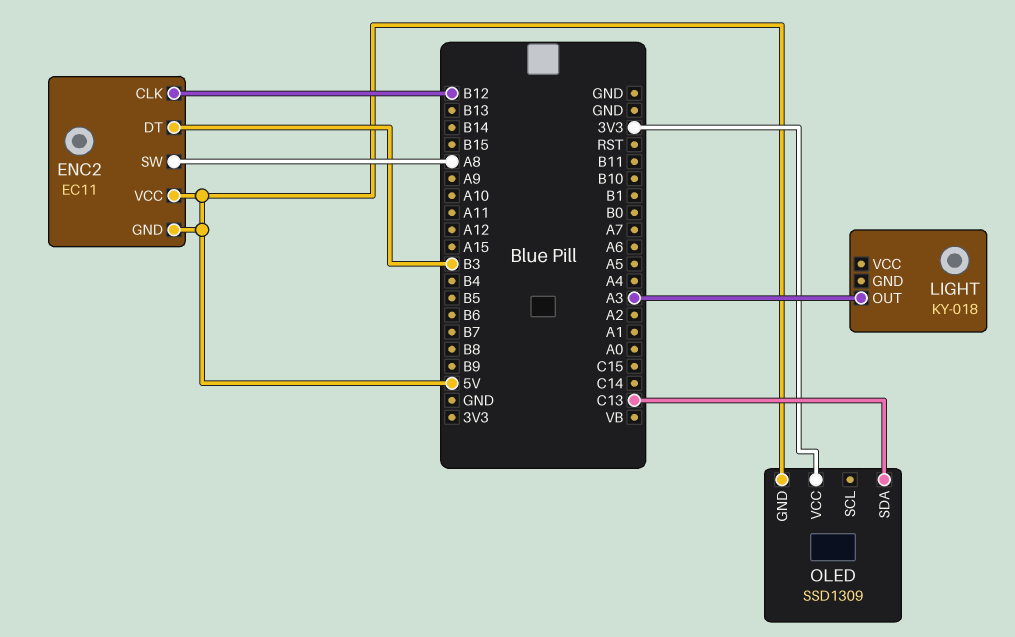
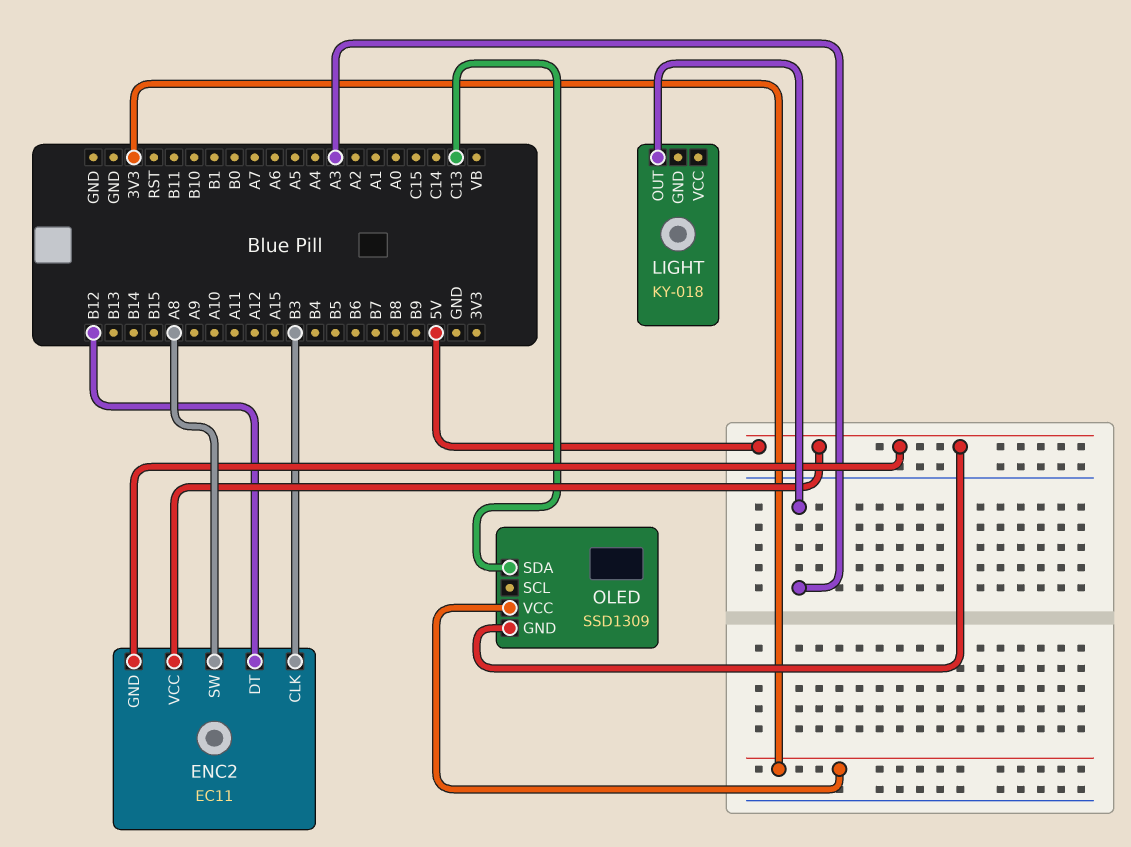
ENC2 pin CLK: B12 -> B3
ENC2 pin DT: B3 -> B12

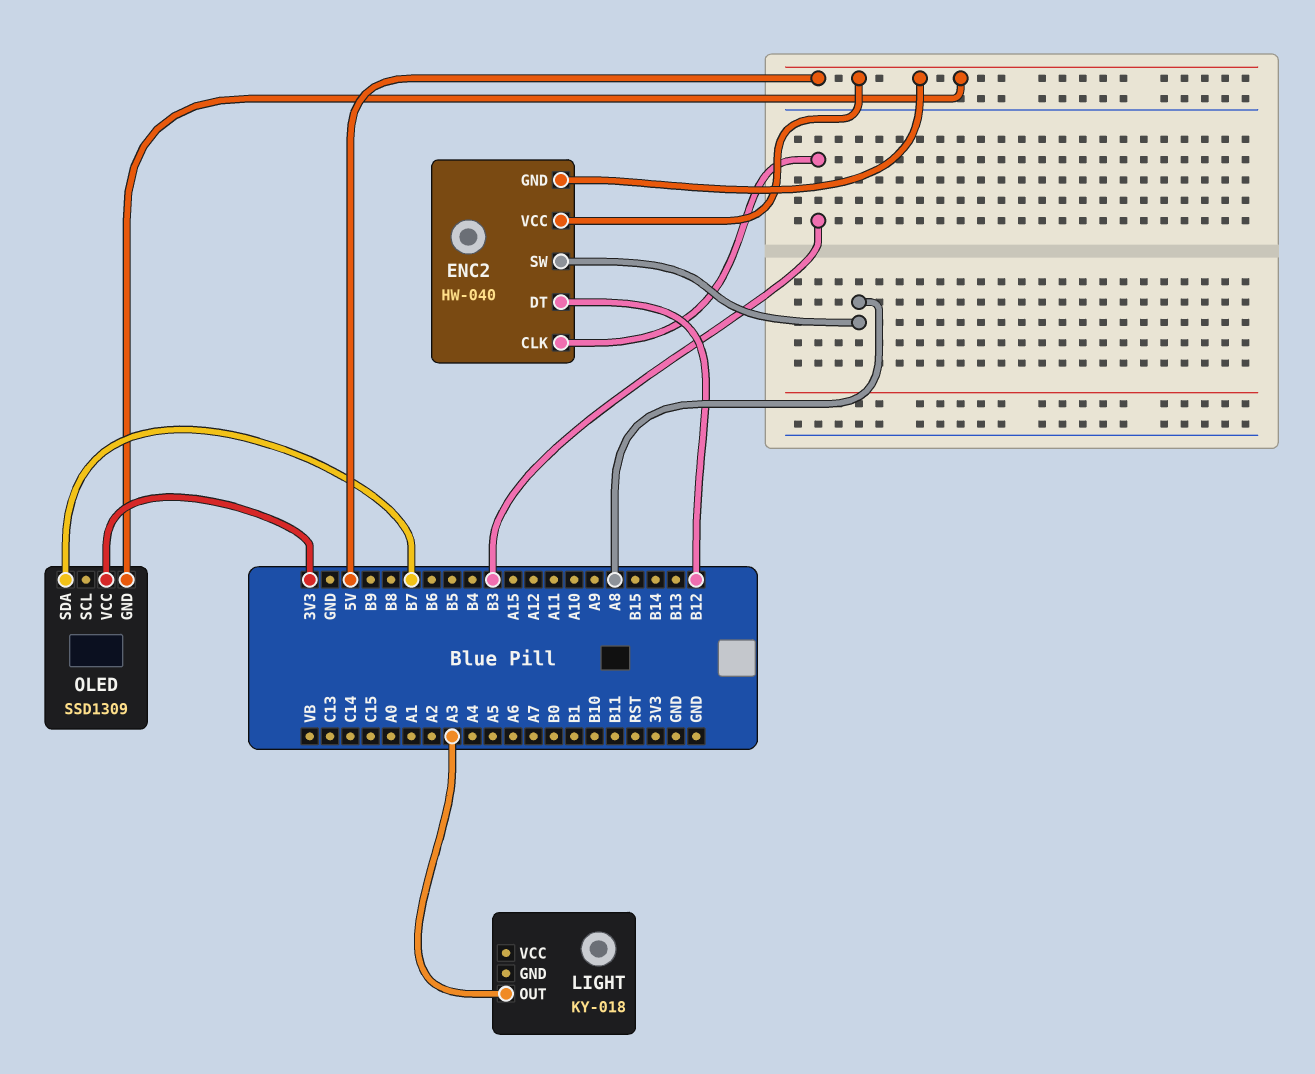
ENC2: EC11 -> HW-040
OLED pin SDA: C13 -> B7

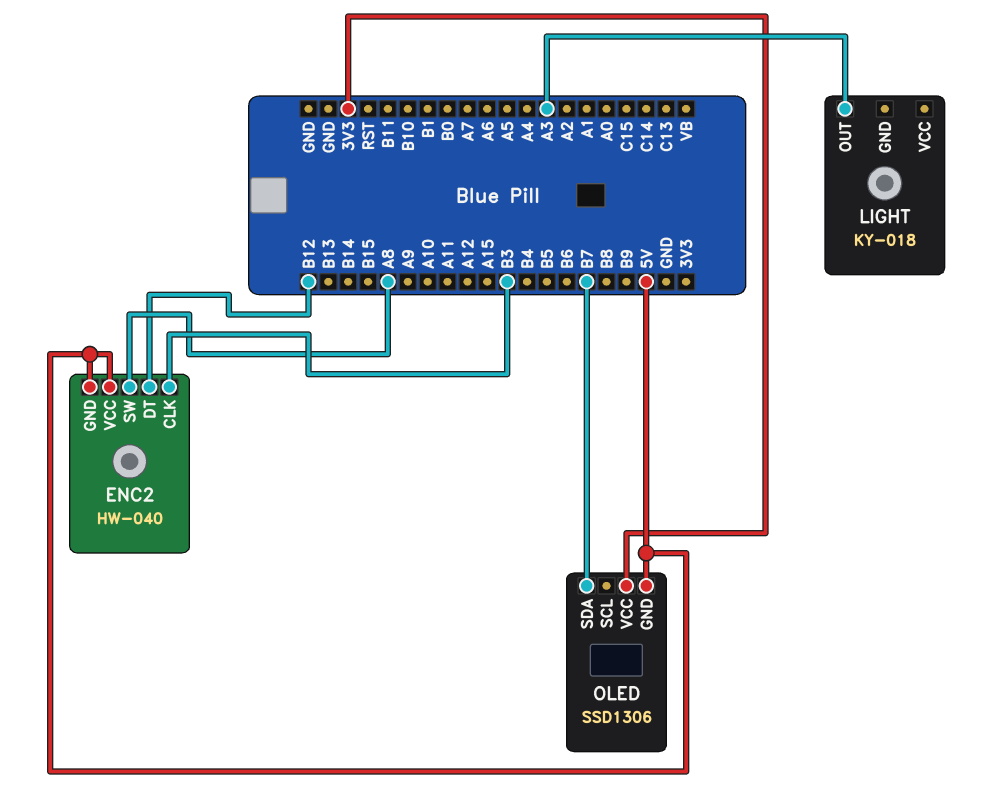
OLED: SSD1309 -> SSD1306

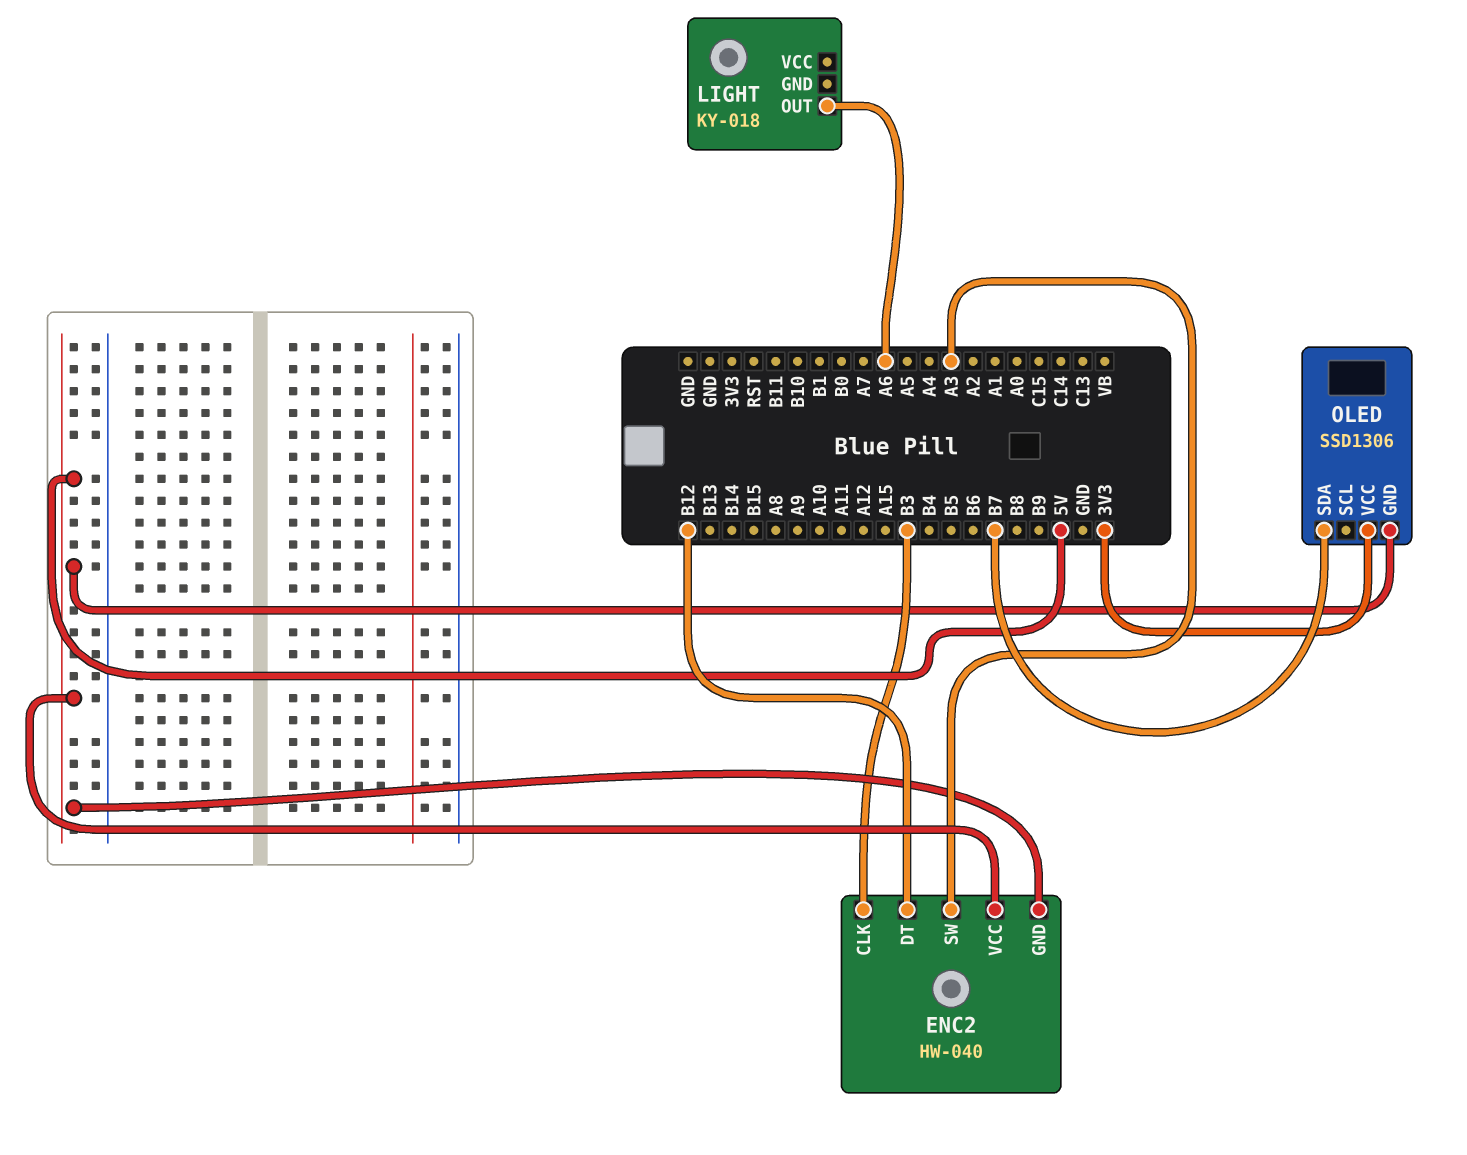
ENC2 pin SW: A8 -> A3
LIGHT pin OUT: A3 -> A6

